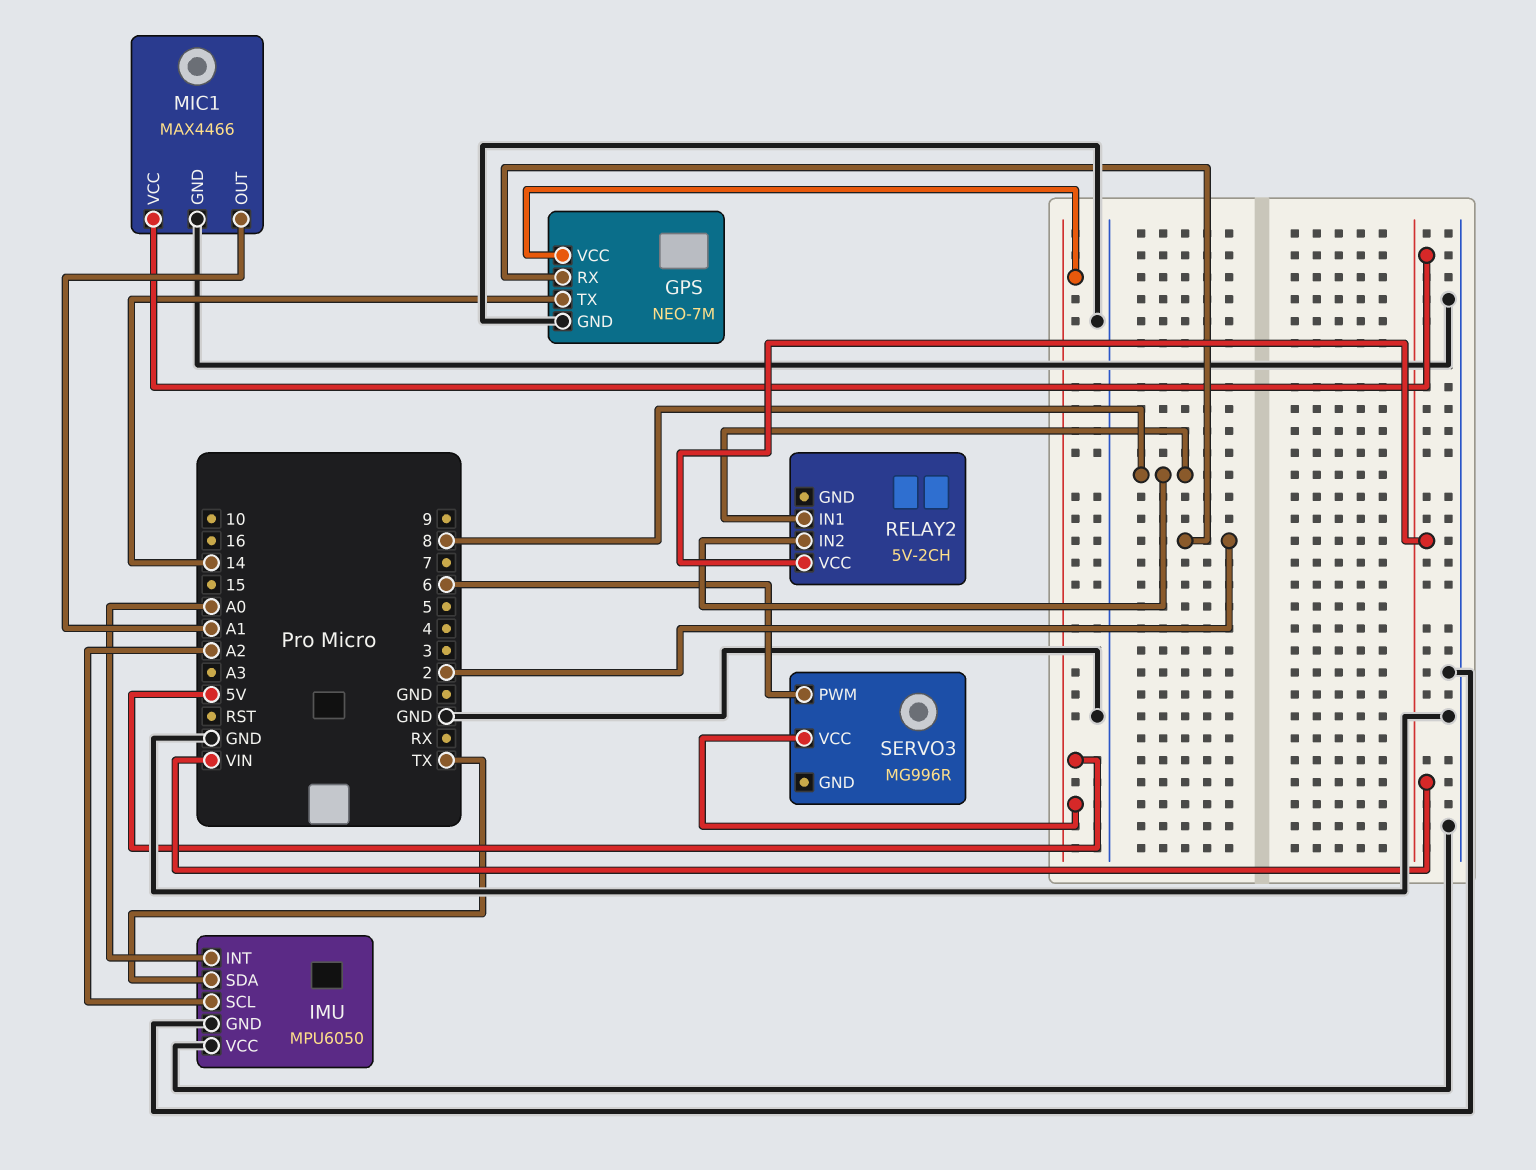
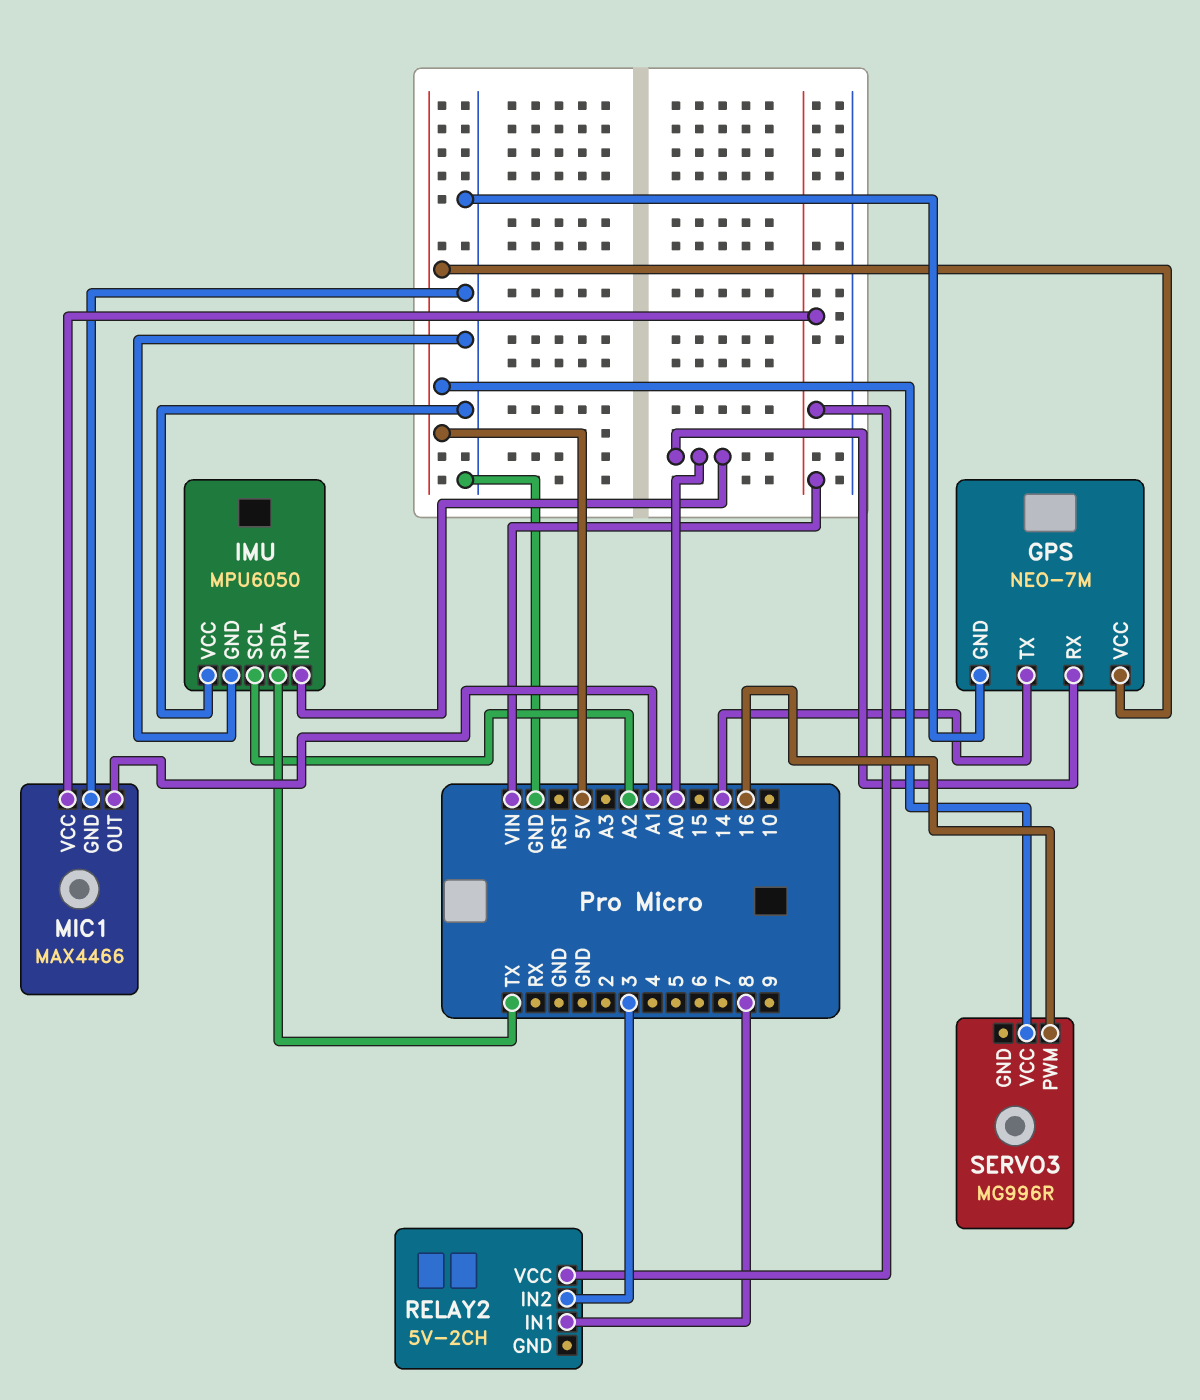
GPS pin RX: 2 -> A0
RELAY2 pin IN2: 8 -> 3
SERVO3 pin PWM: 6 -> 16

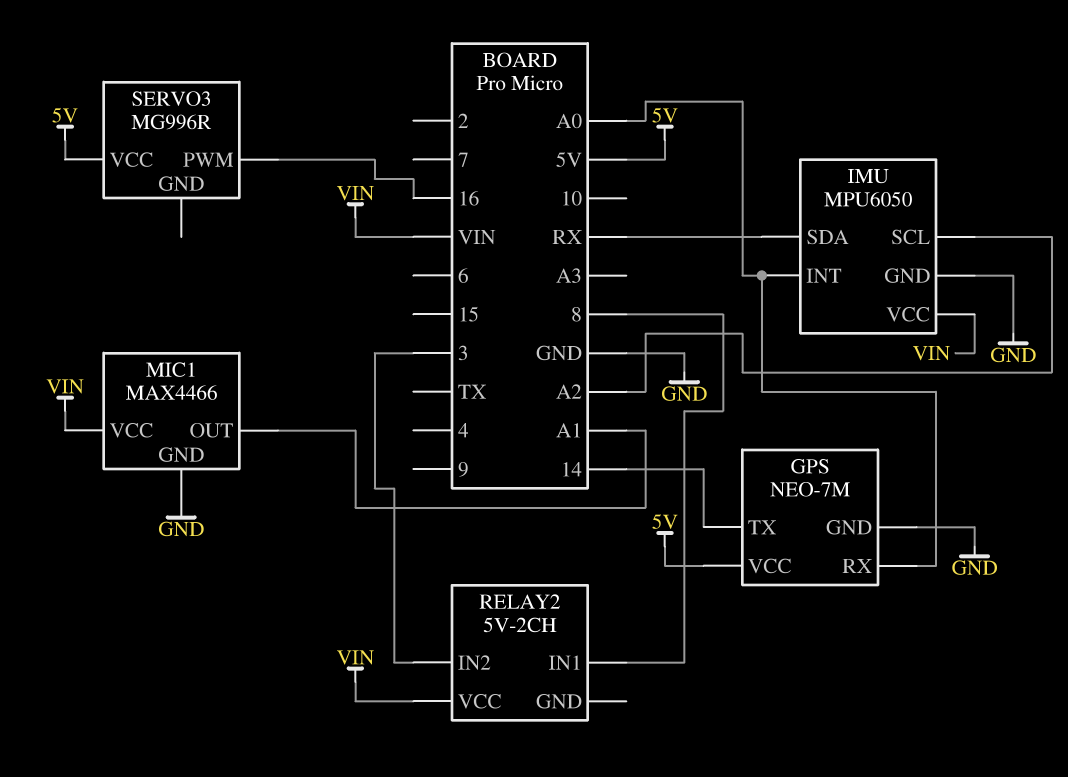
IMU pin SDA: TX -> RX
IMU pin VCC: GND -> VIN

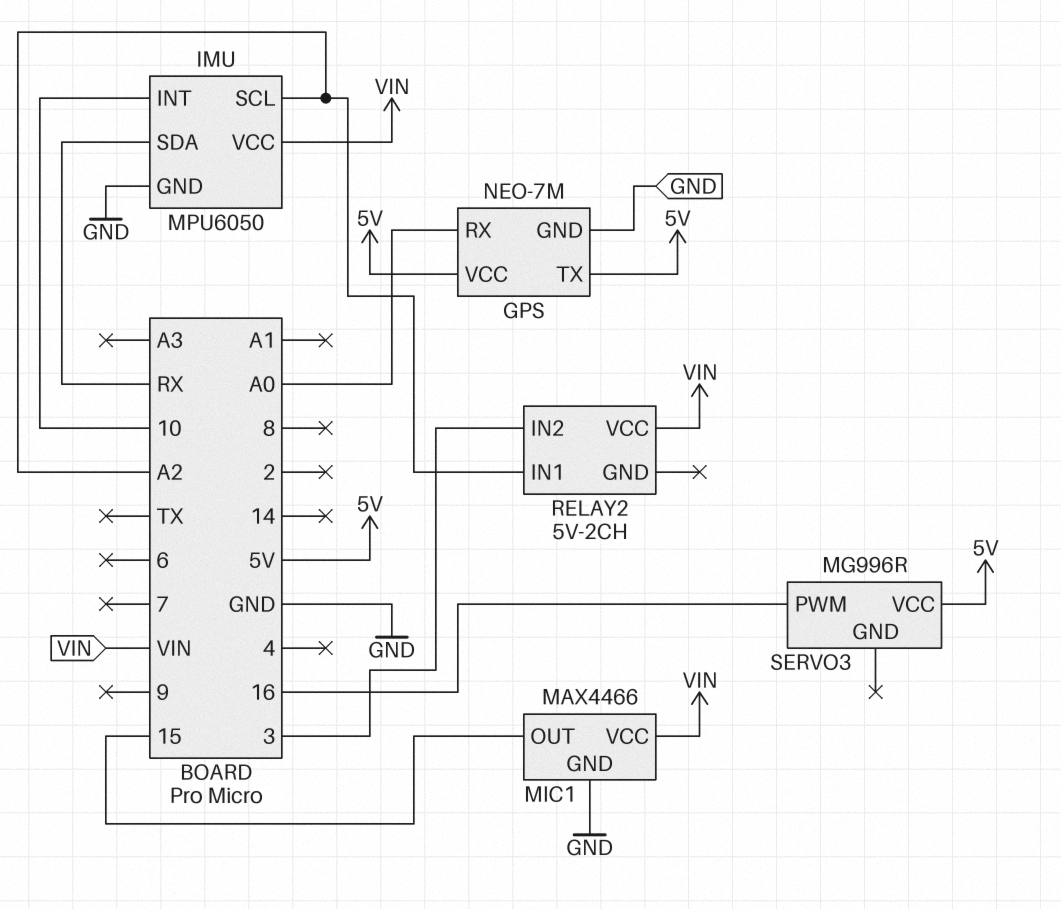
GPS pin TX: 14 -> 5V
IMU pin INT: A0 -> 10
MIC1 pin OUT: A1 -> 15
RELAY2 pin IN1: 8 -> A2

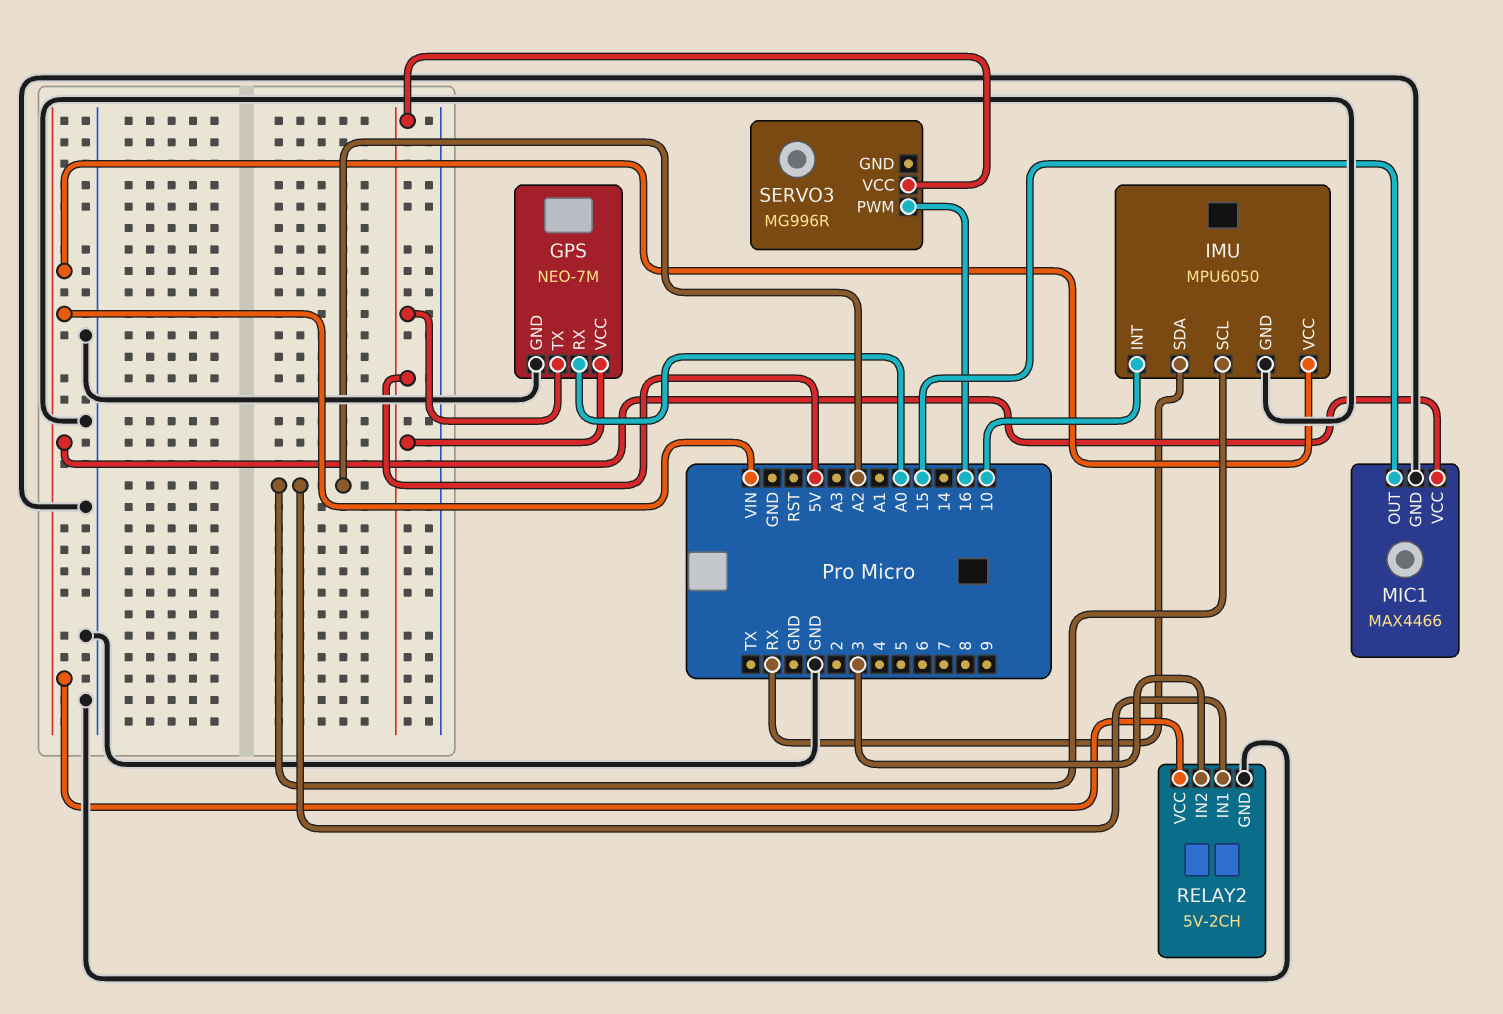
RELAY2 pin GND: none -> GND

